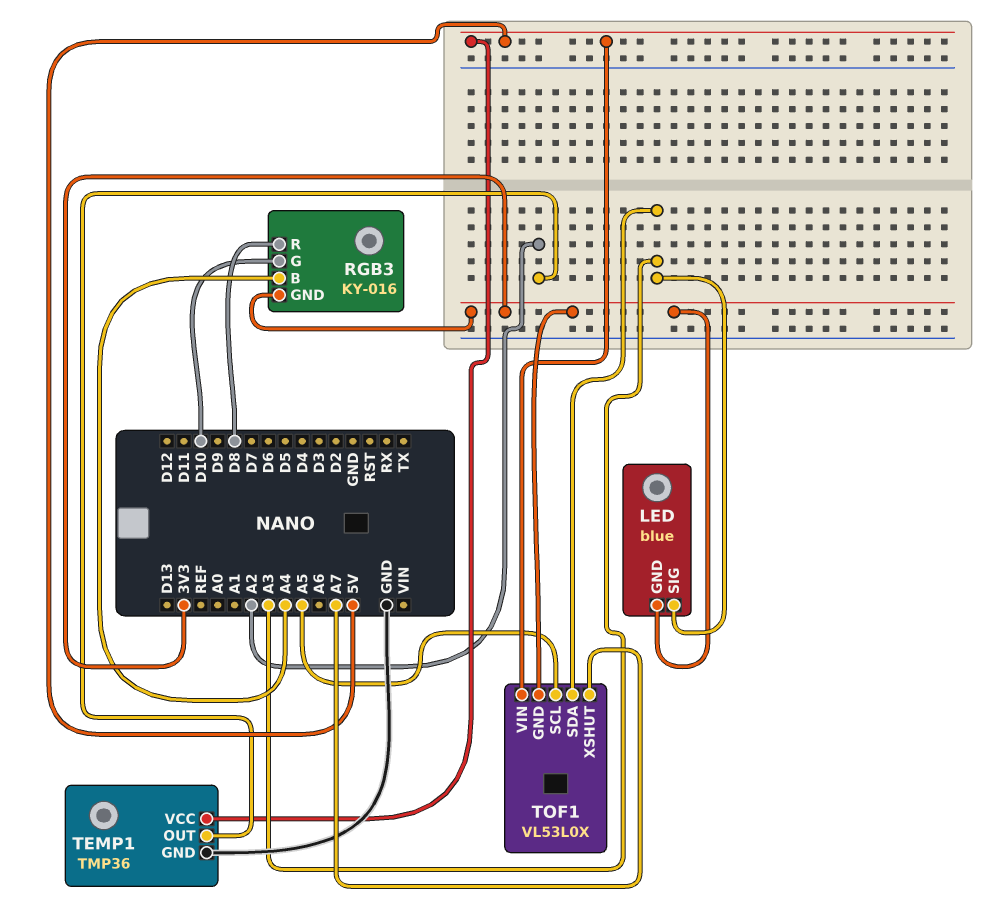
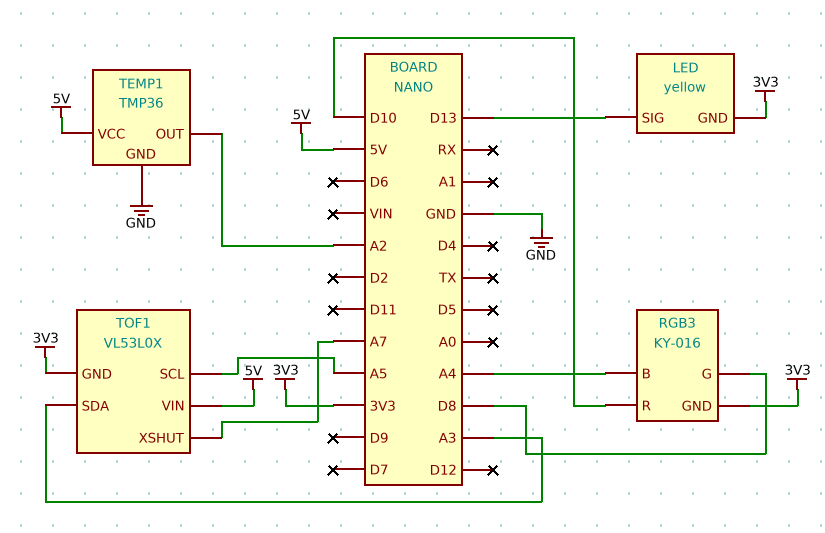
LED: blue -> yellow
LED pin SIG: A3 -> D13
RGB3 pin G: D10 -> D8
RGB3 pin R: D8 -> D10

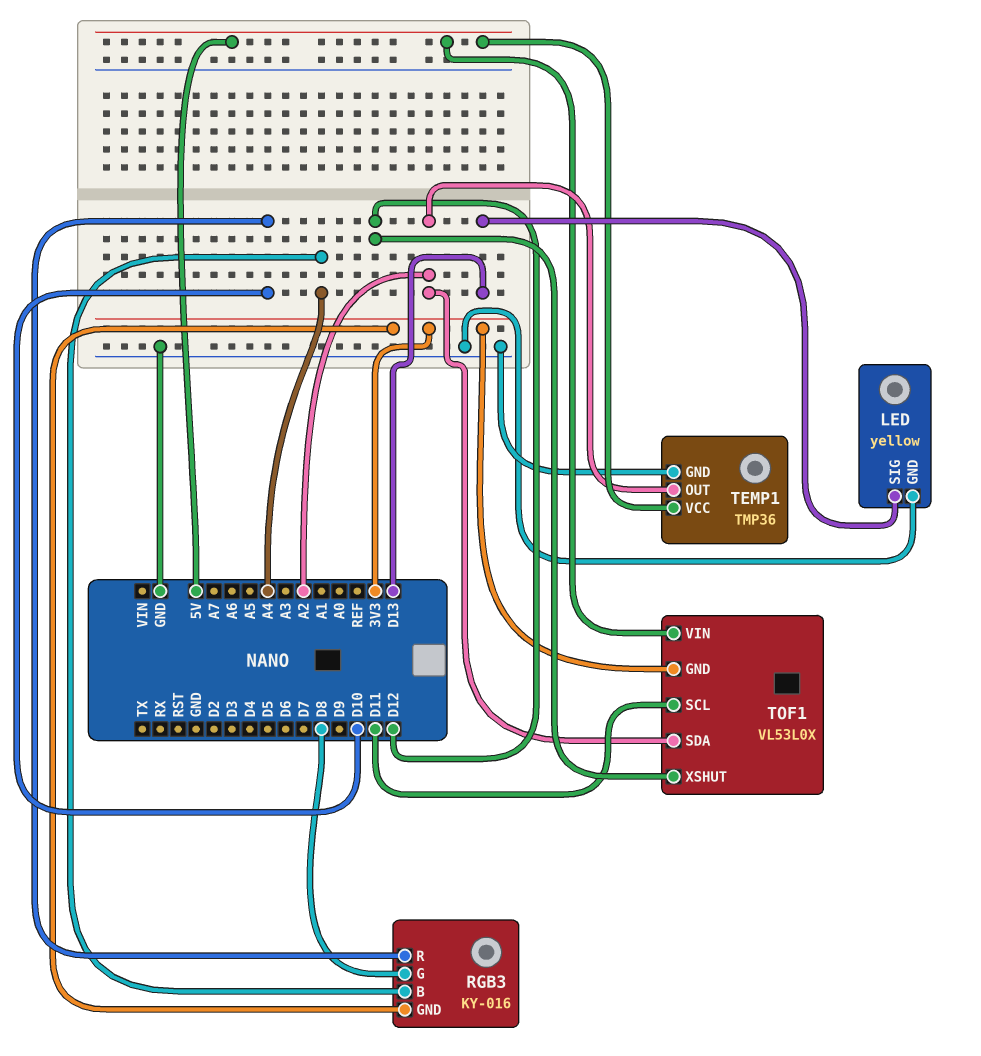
LED pin GND: 3V3 -> GND
TOF1 pin SCL: A5 -> D11
TOF1 pin SDA: A3 -> A2
TOF1 pin XSHUT: A7 -> D12

